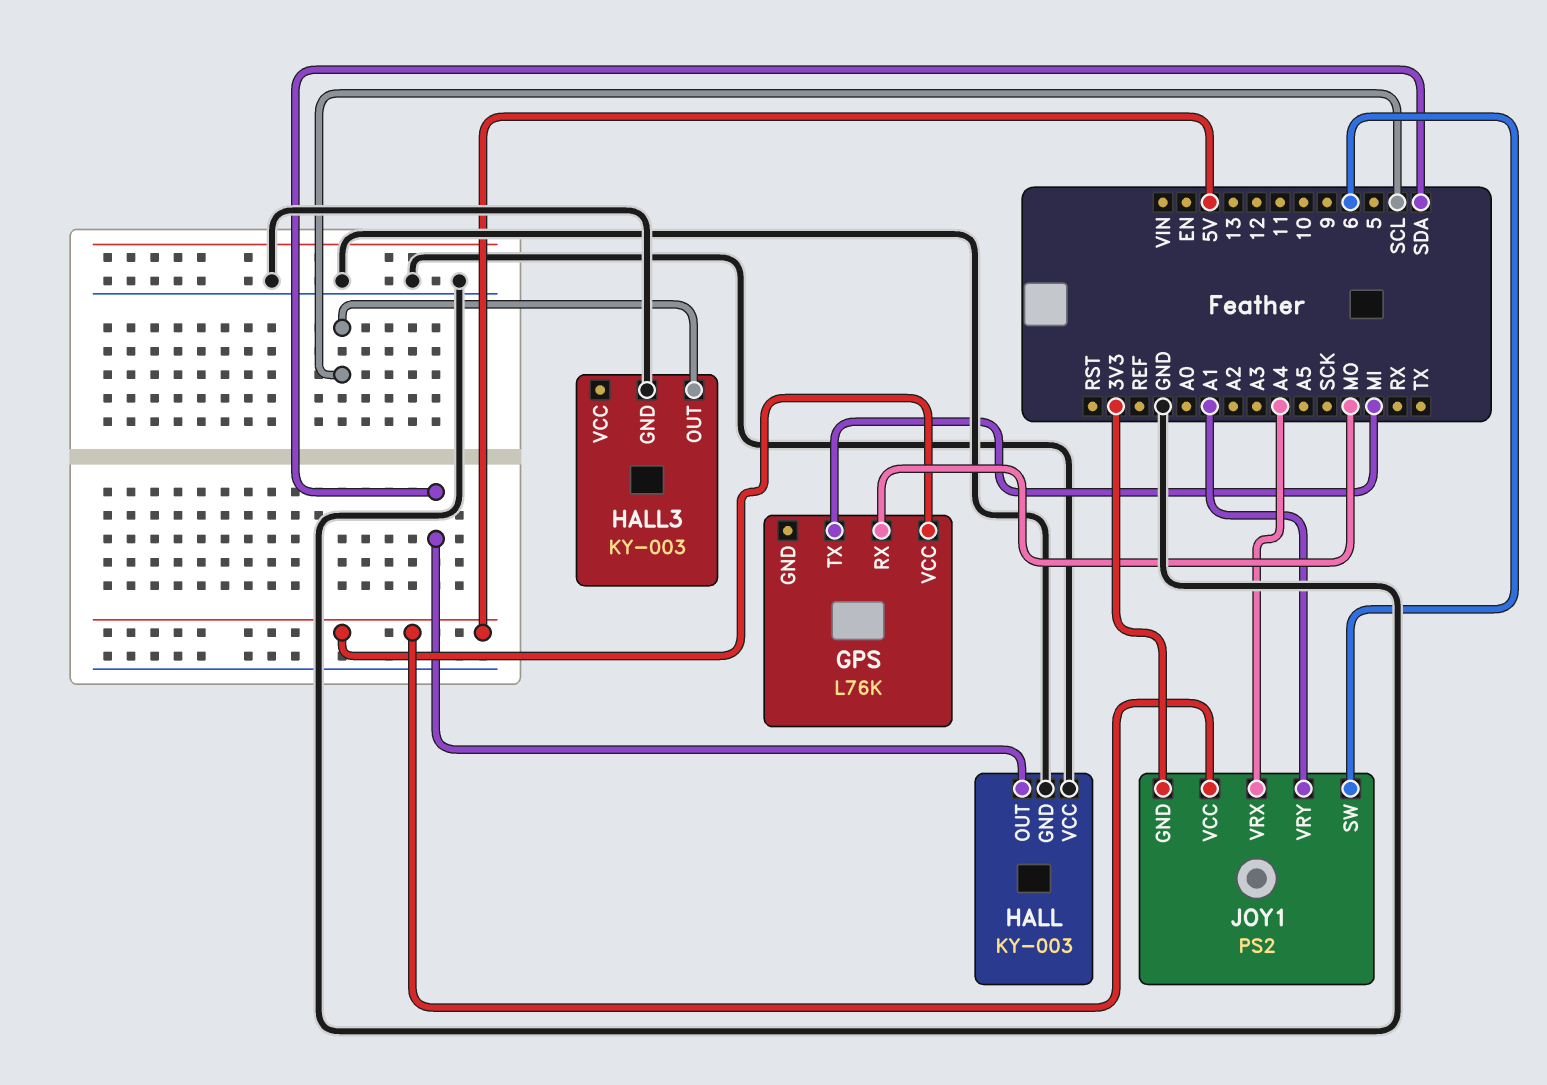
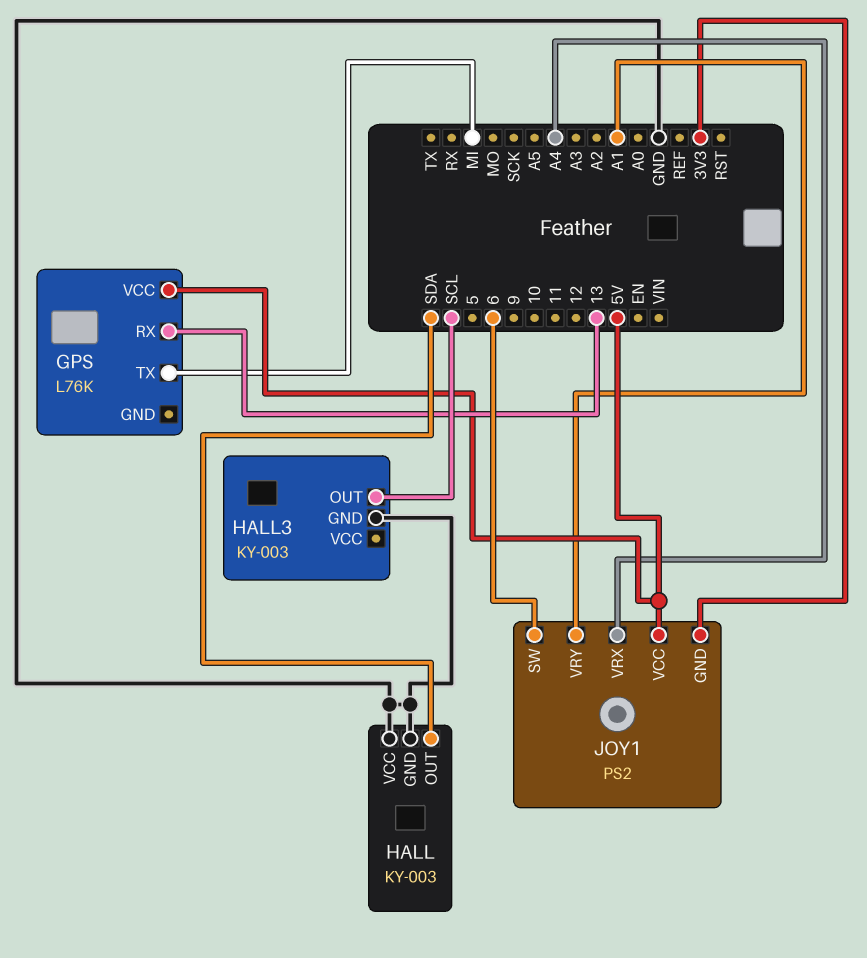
GPS pin RX: MO -> 13

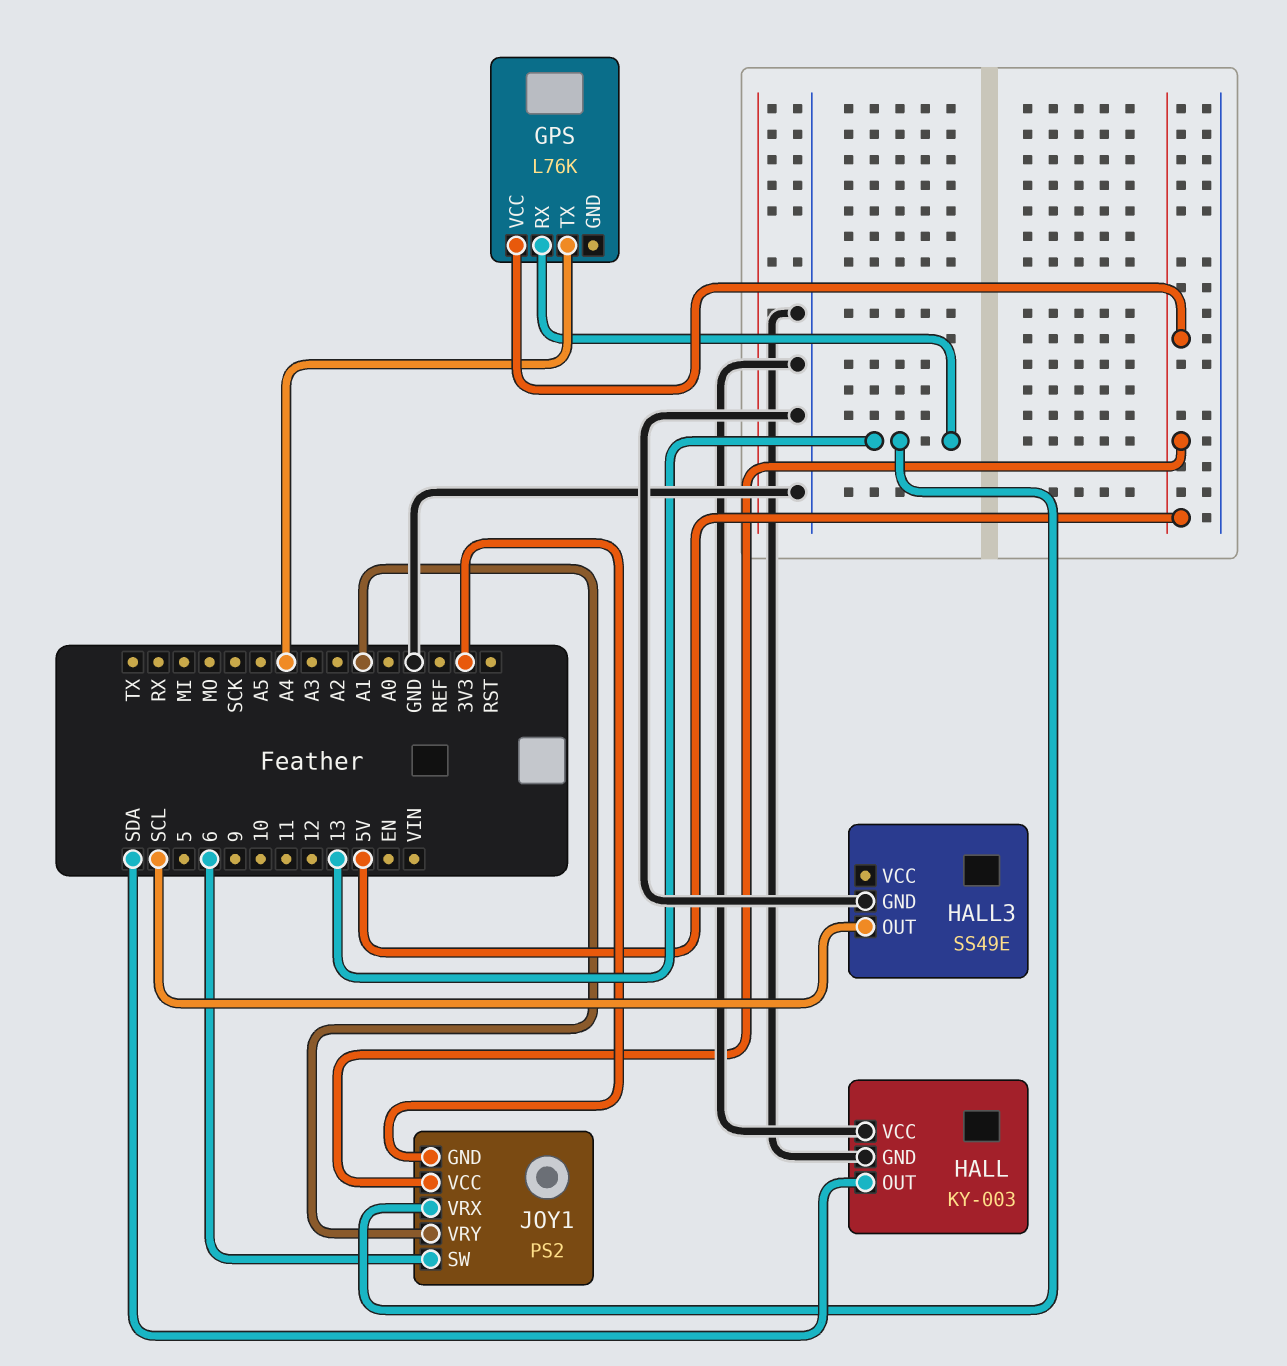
GPS pin TX: MI -> A4
HALL3: KY-003 -> SS49E
JOY1 pin VRX: A4 -> 13

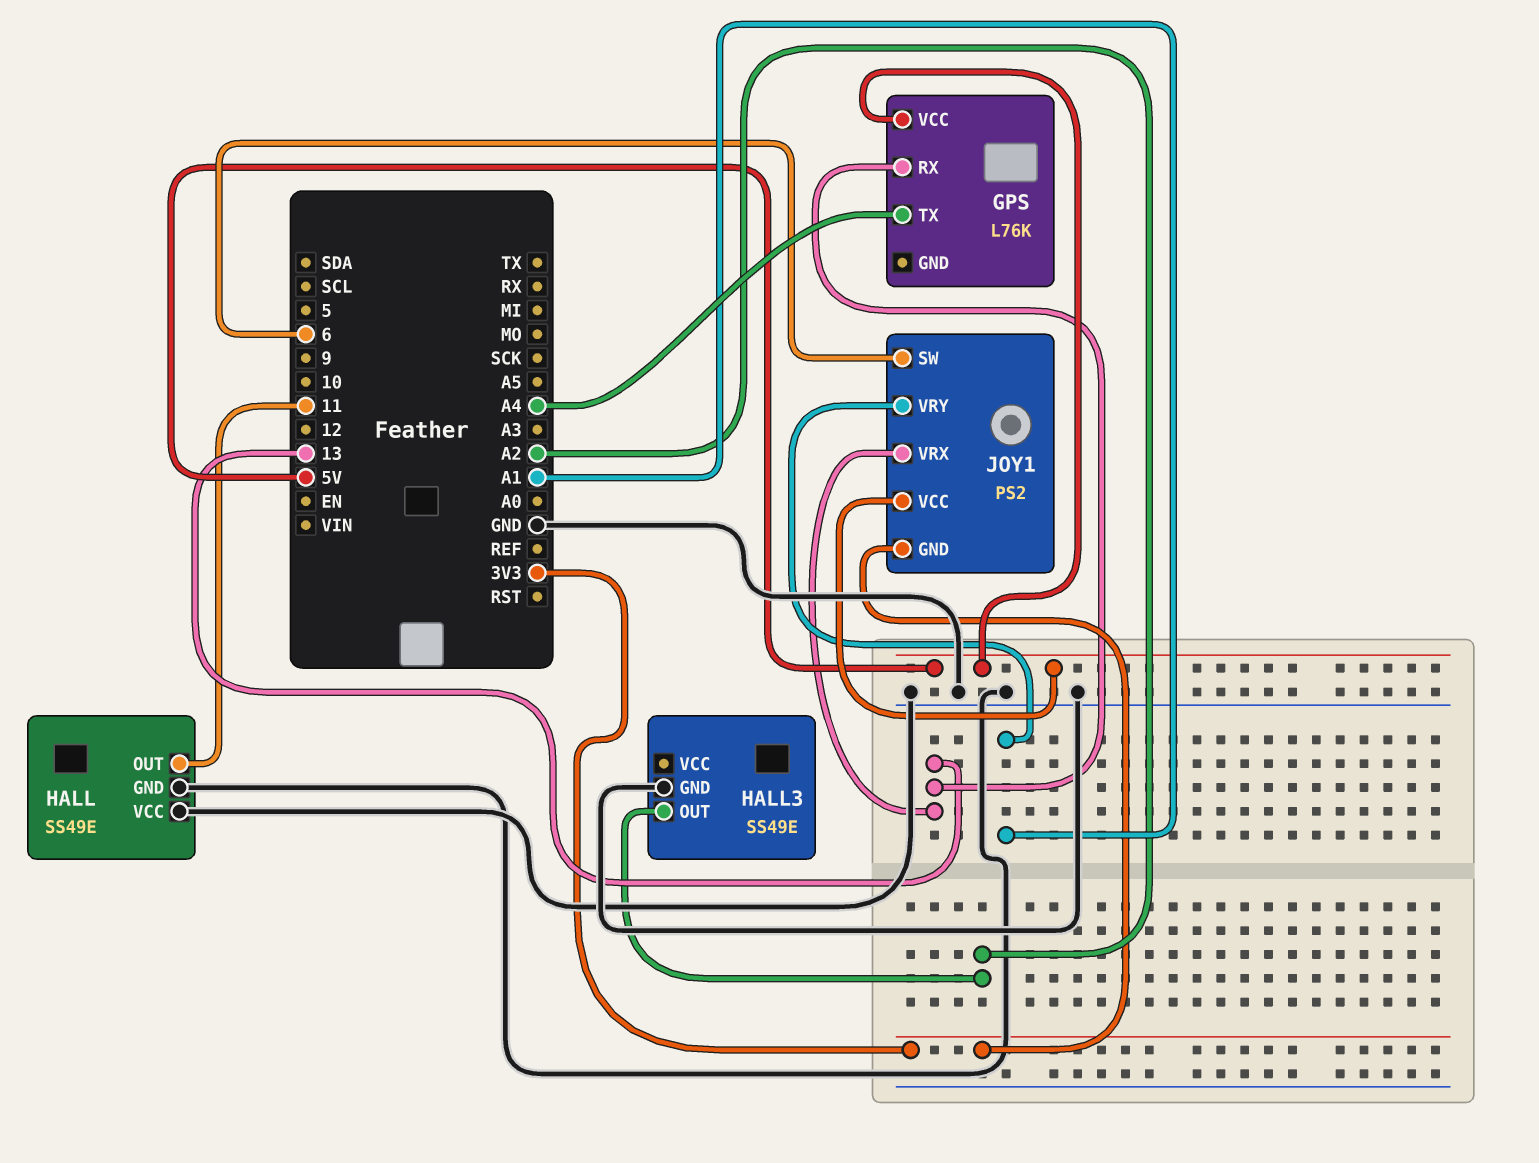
HALL: KY-003 -> SS49E
HALL pin OUT: SDA -> 11
HALL3 pin OUT: SCL -> A2

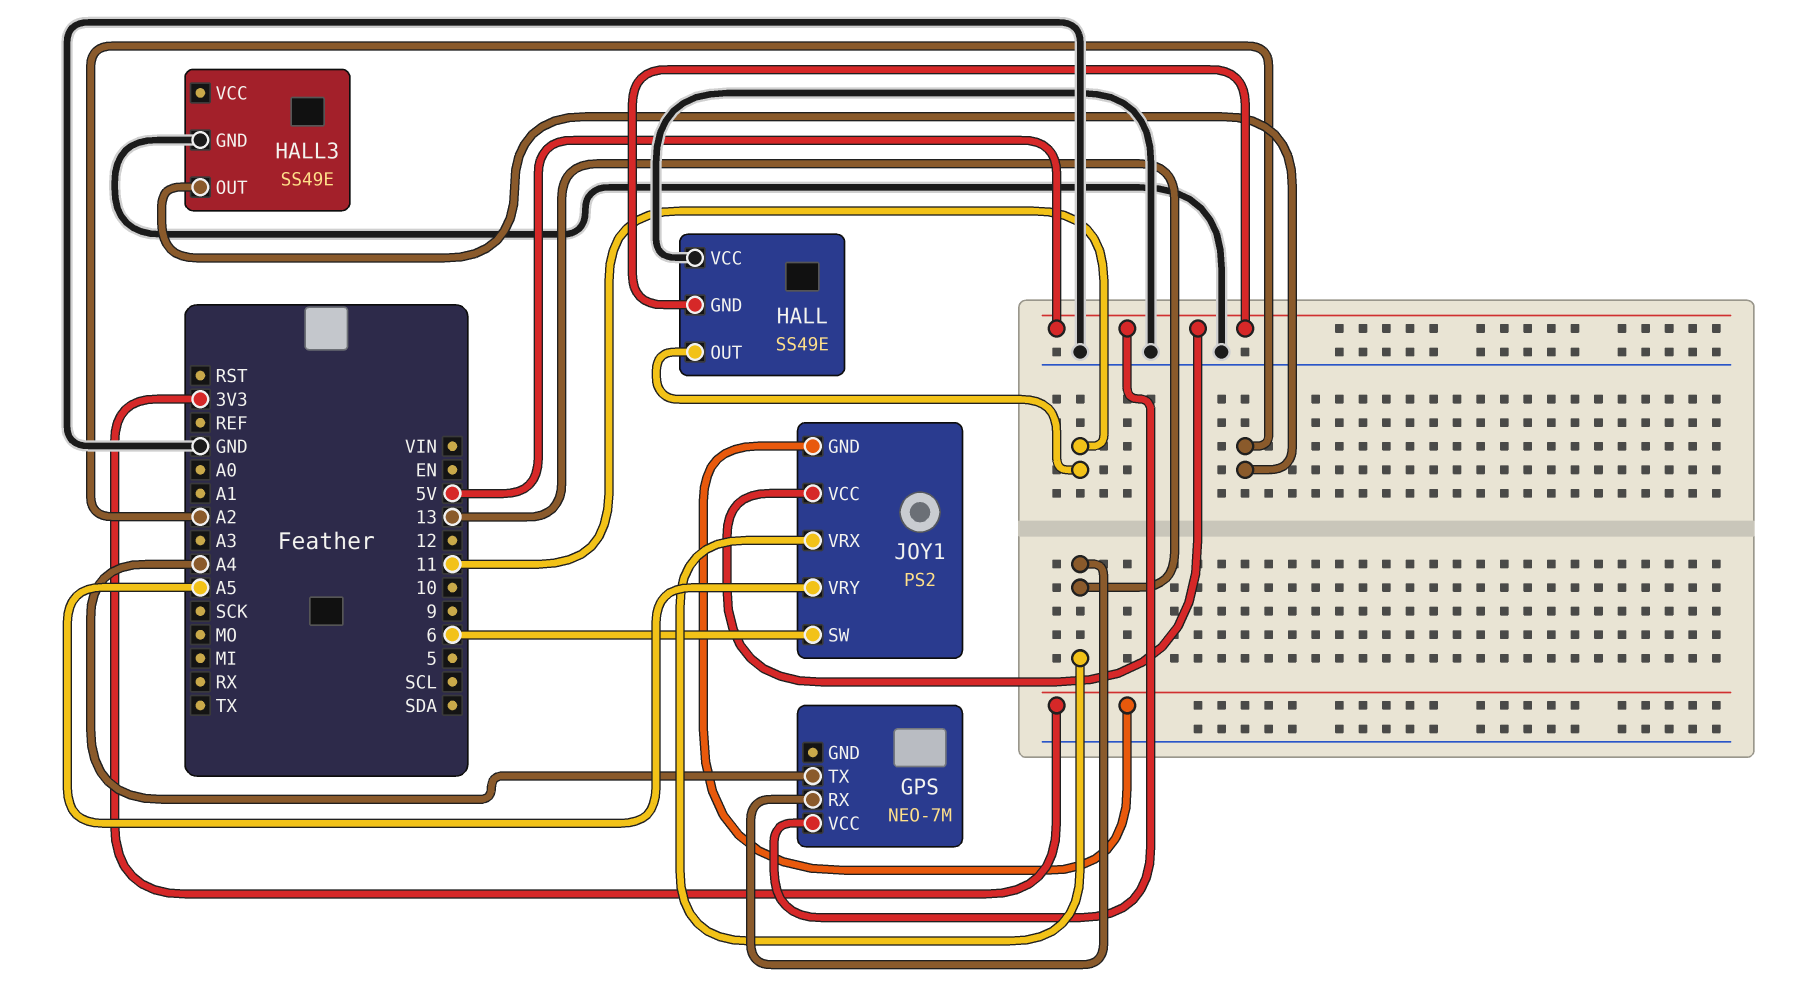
GPS: L76K -> NEO-7M
HALL pin GND: GND -> 5V
JOY1 pin VRY: A1 -> A5

